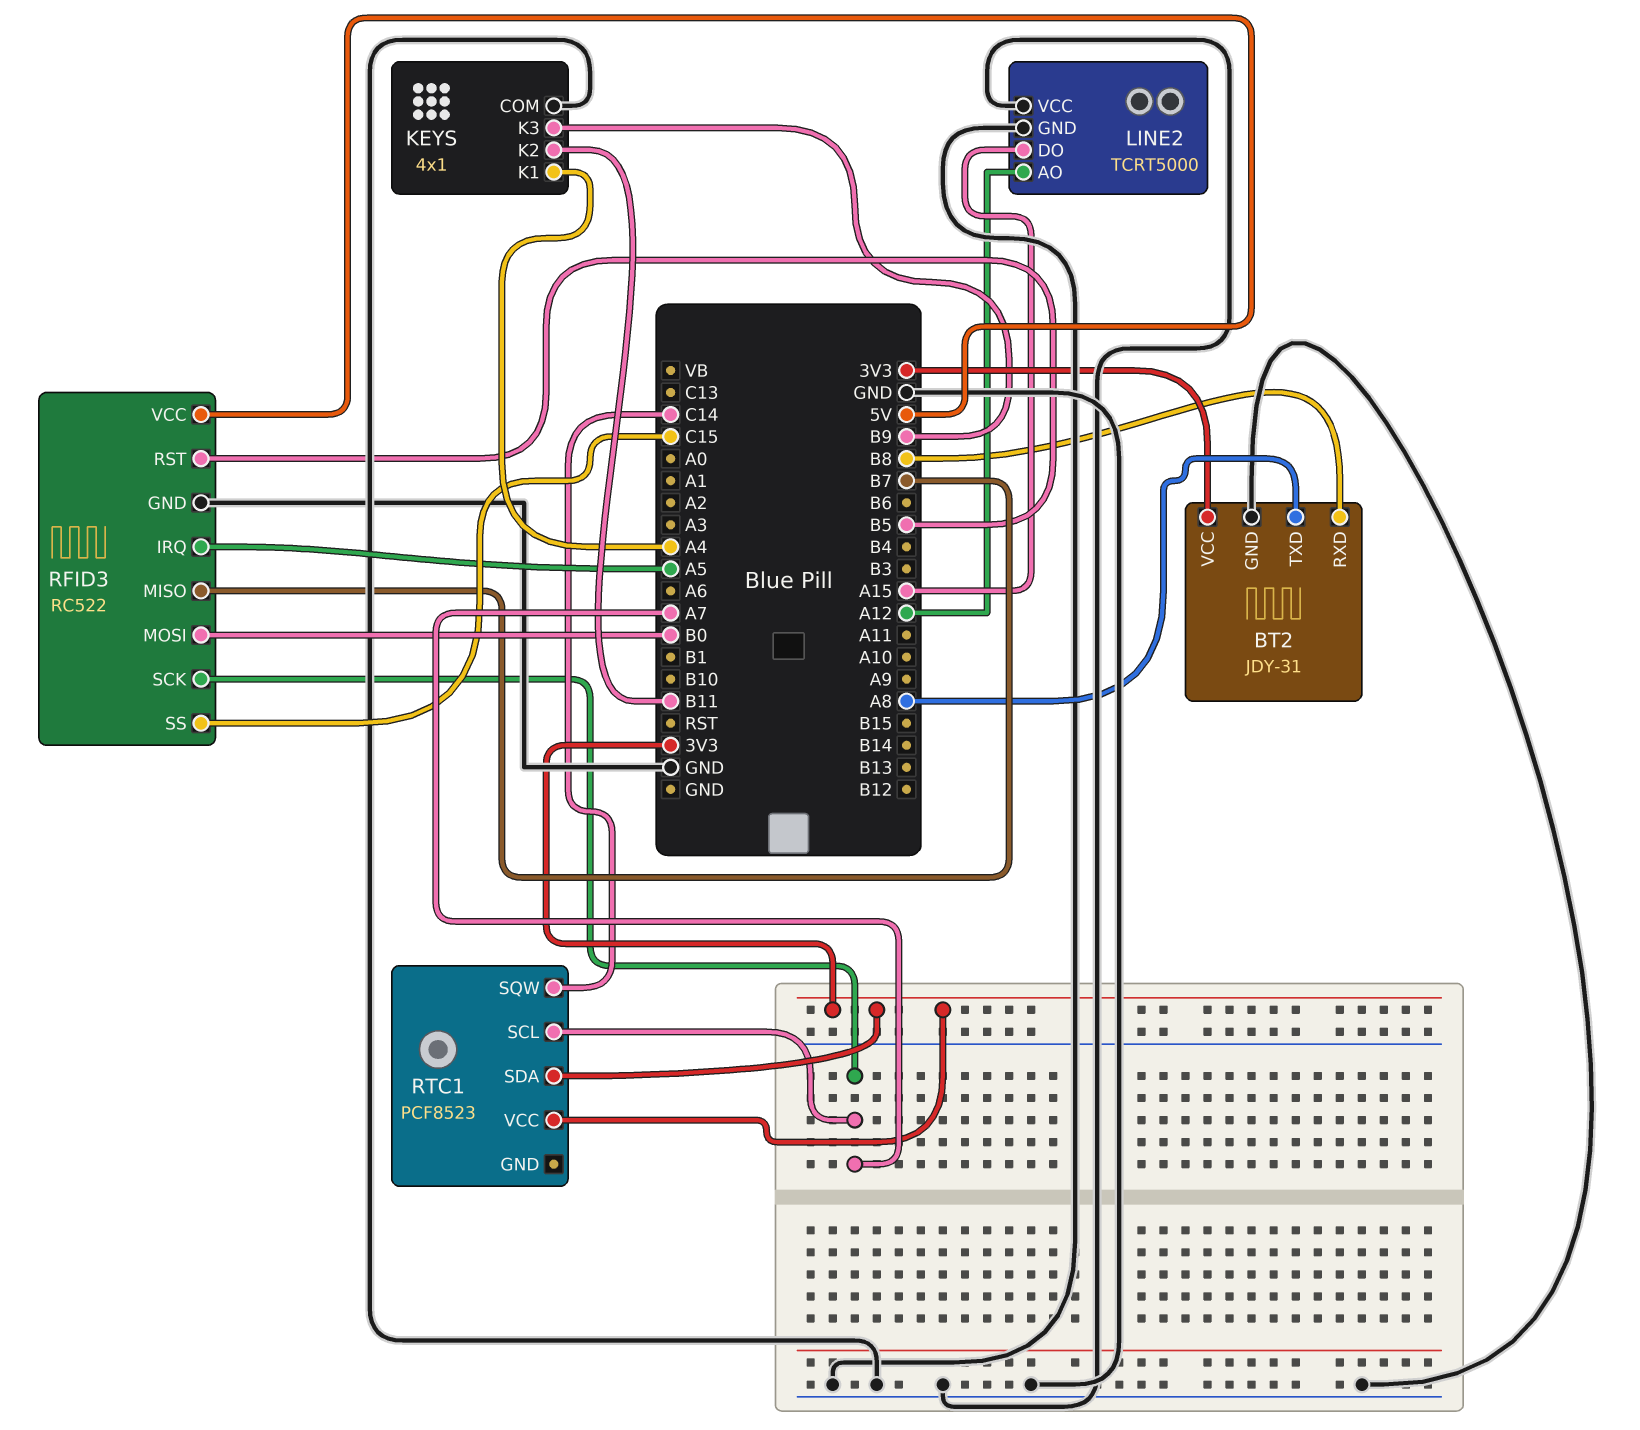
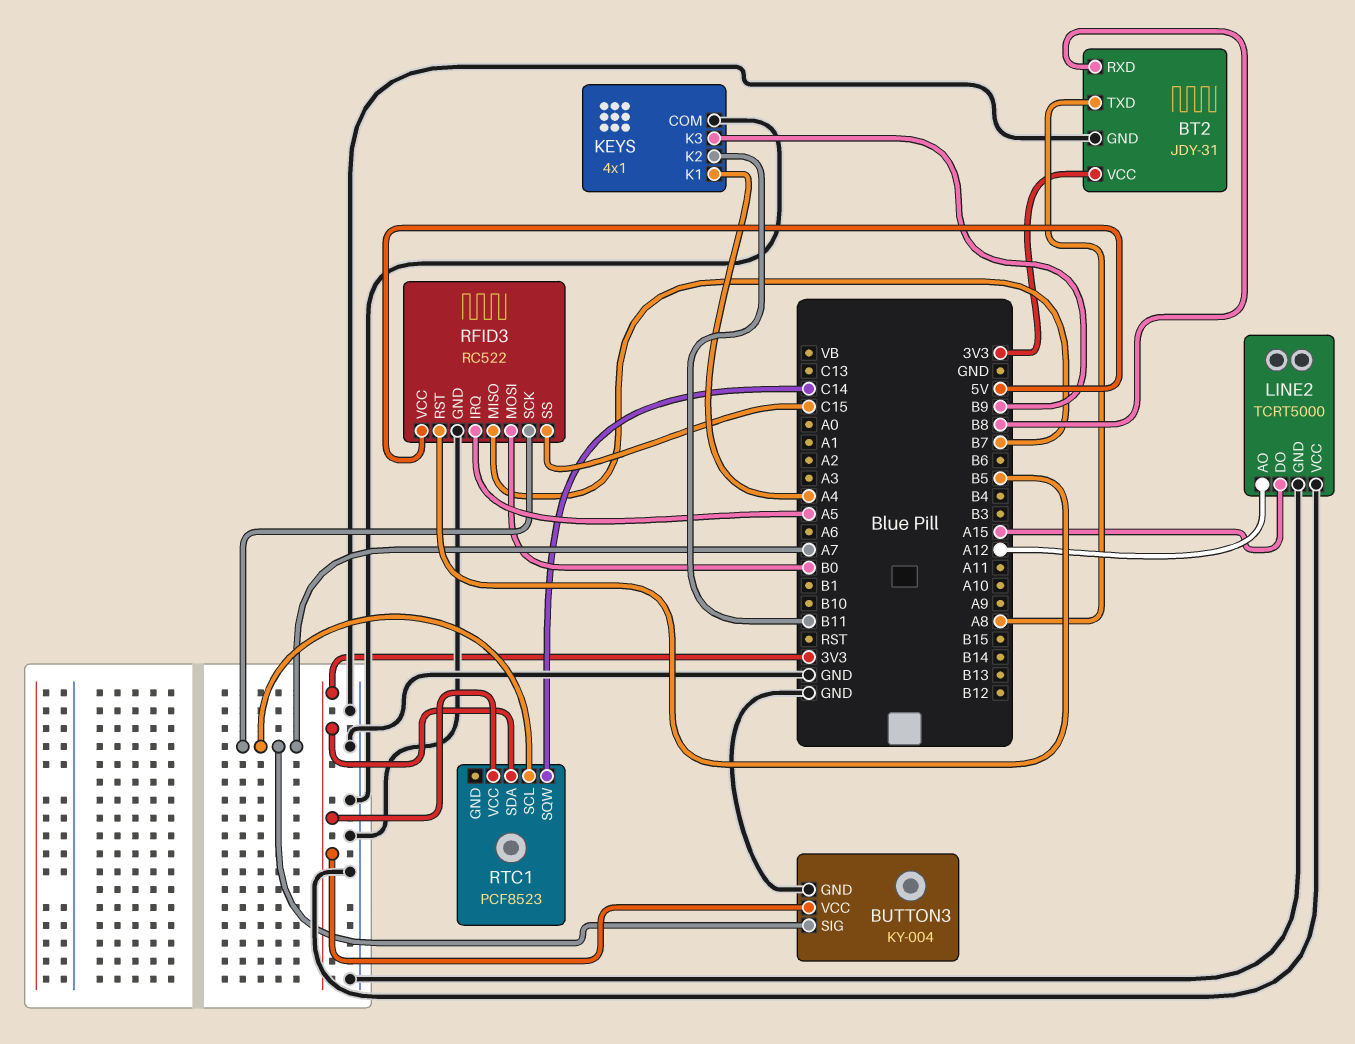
BUTTON3: none -> KY-004
BUTTON3 pin GND: none -> GND
BUTTON3 pin SIG: none -> A7
BUTTON3 pin VCC: none -> 3V3

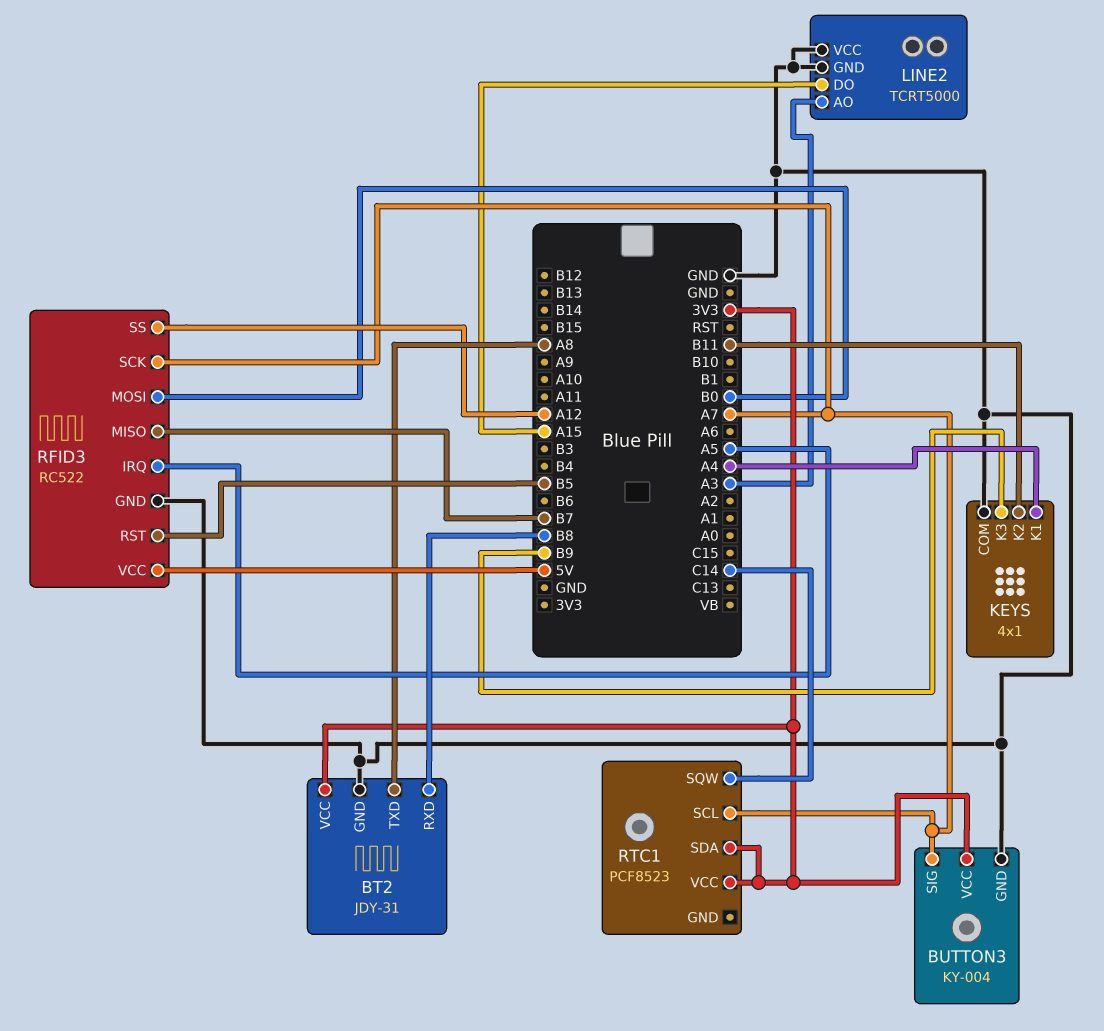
LINE2 pin AO: A12 -> A3
RFID3 pin SS: C15 -> A12

